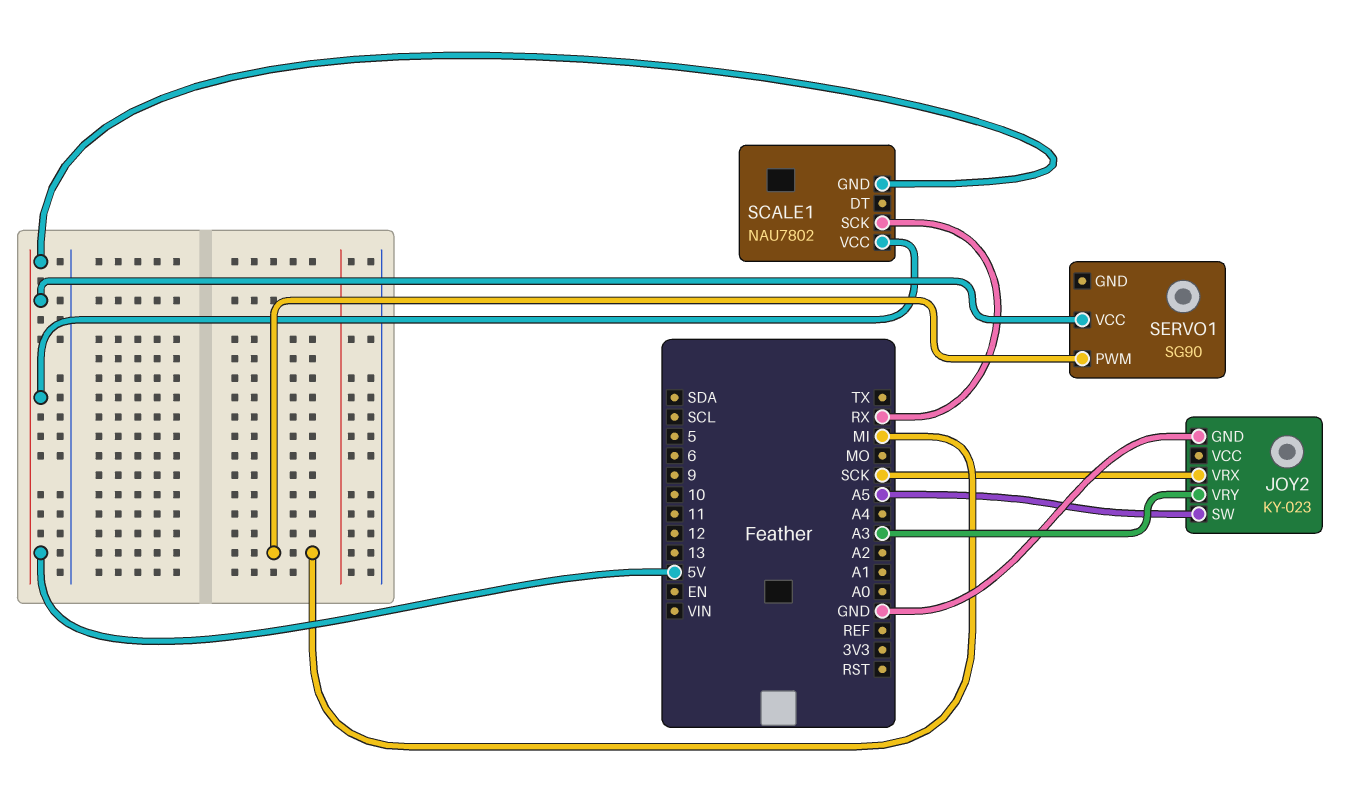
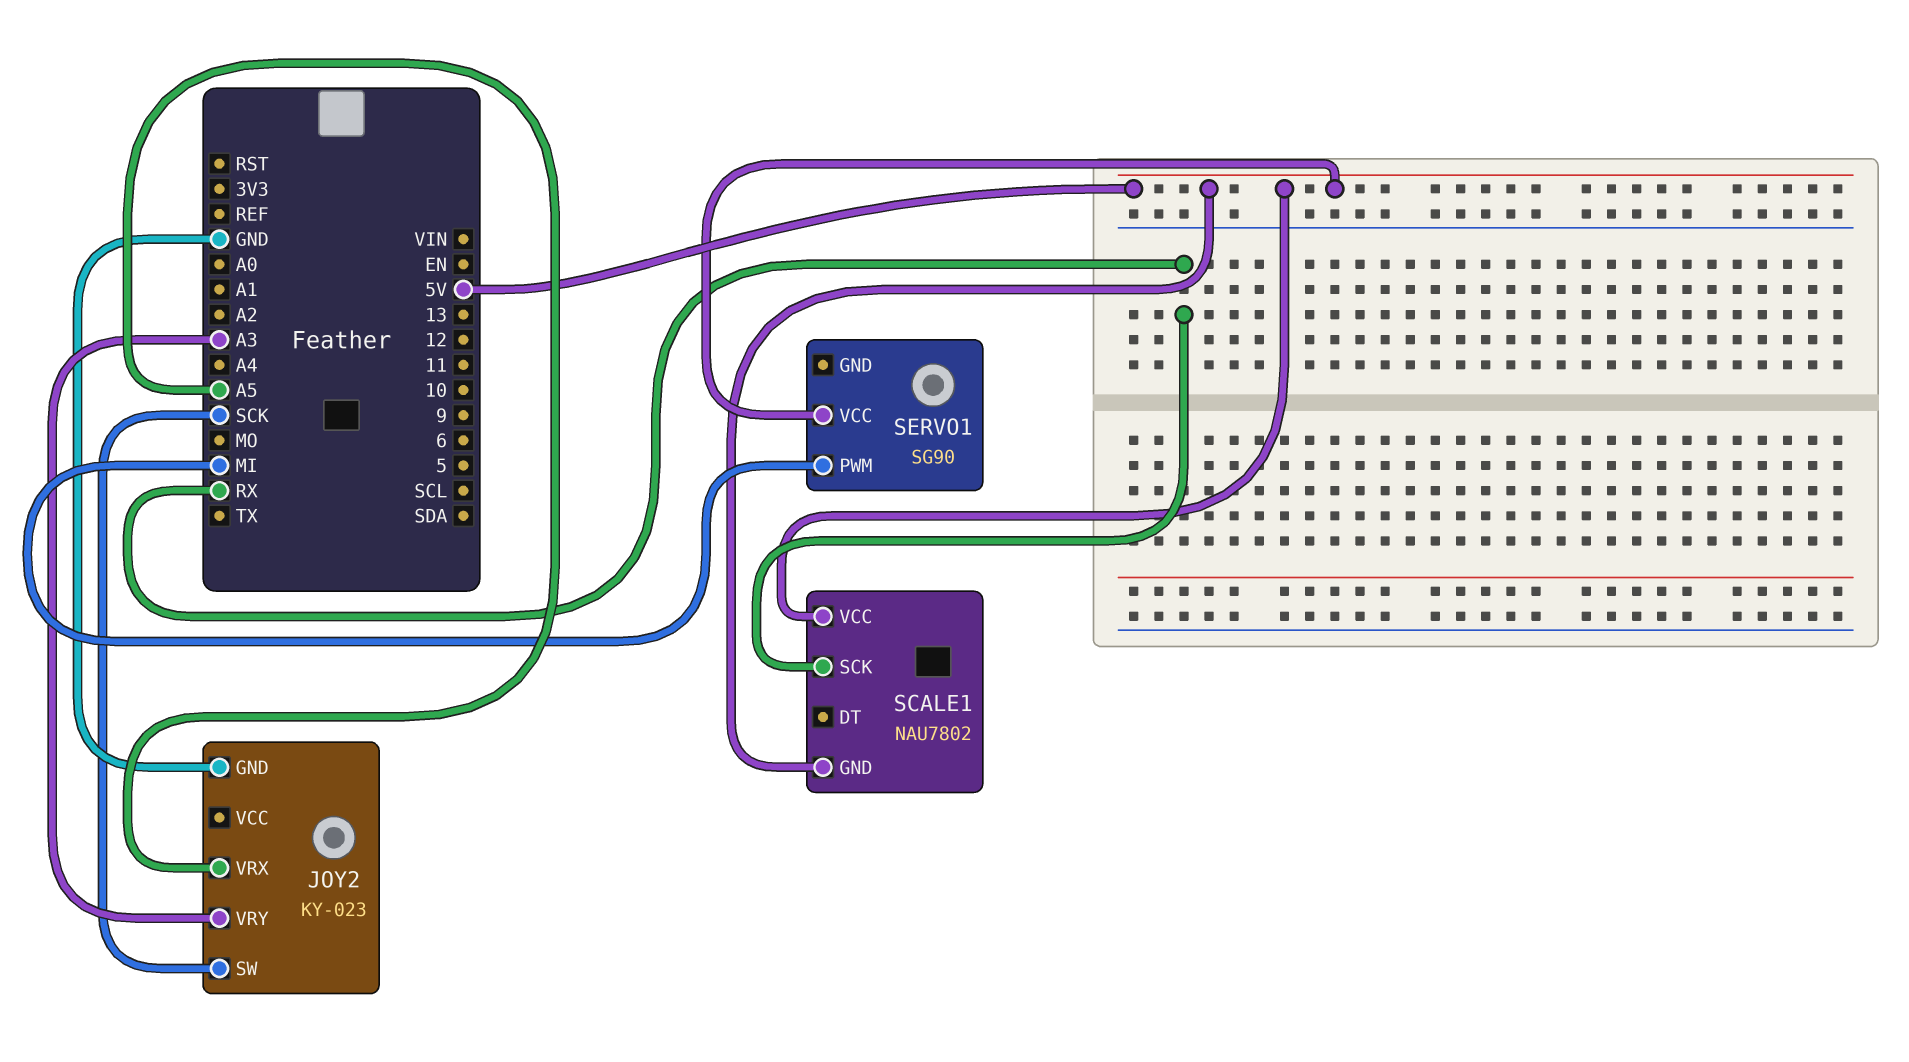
JOY2 pin SW: A5 -> SCK
JOY2 pin VRX: SCK -> A5

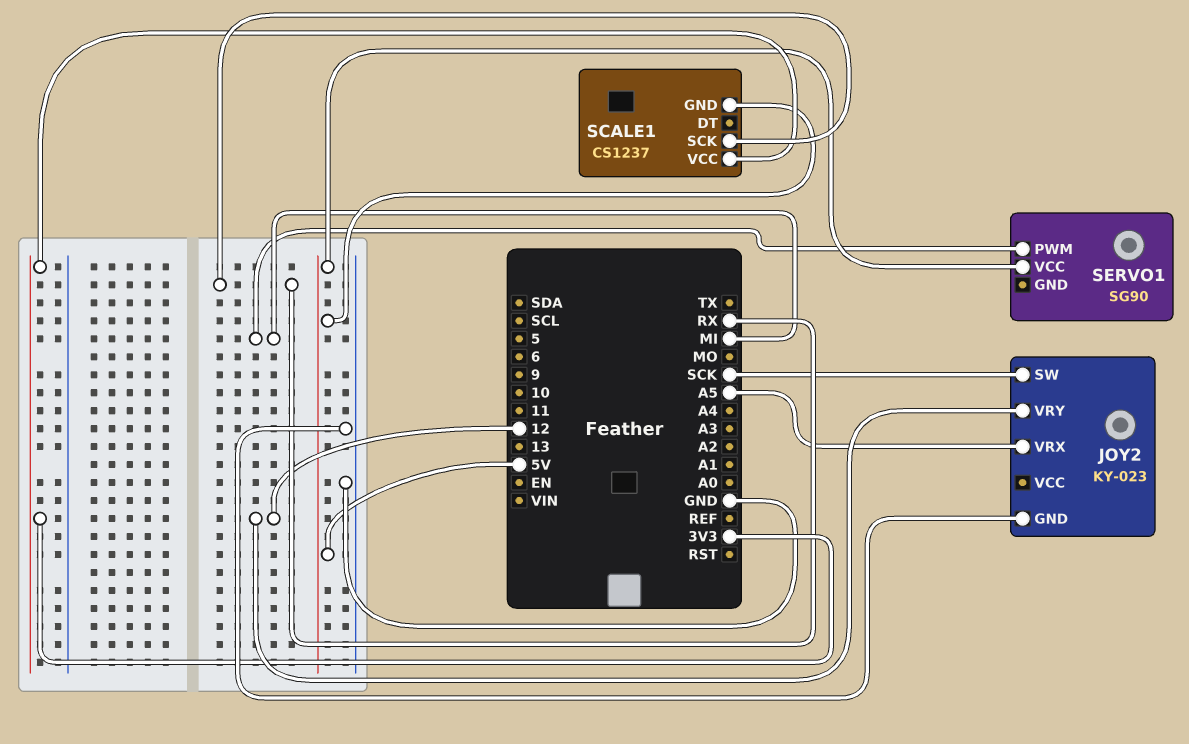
JOY2 pin VRY: A3 -> 12
SCALE1: NAU7802 -> CS1237
SCALE1 pin VCC: 5V -> 3V3

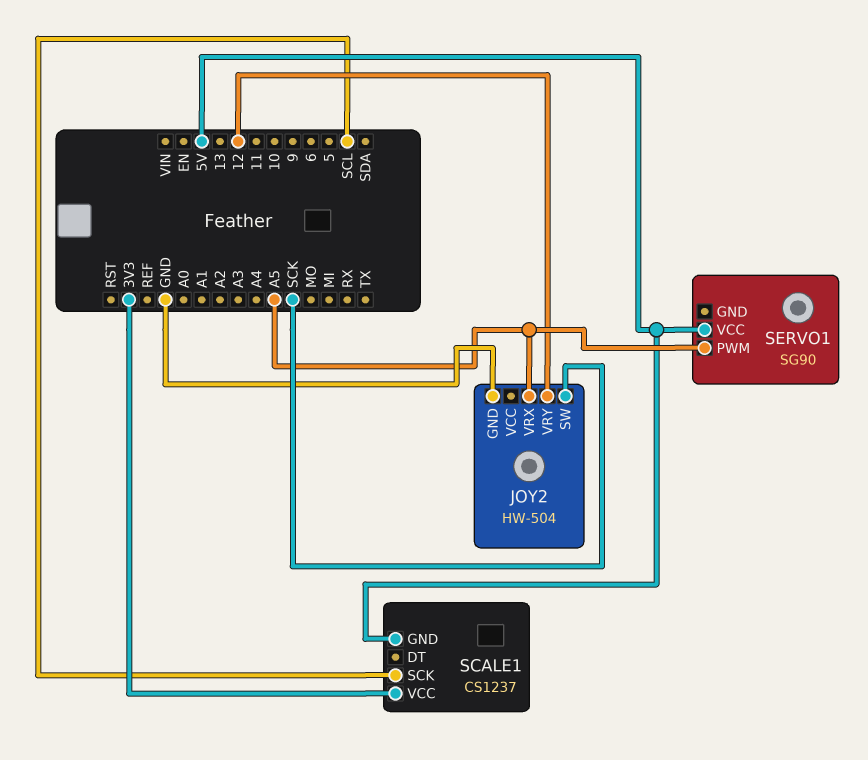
JOY2: KY-023 -> HW-504
SCALE1 pin SCK: RX -> SCL
SERVO1 pin PWM: MI -> A5

